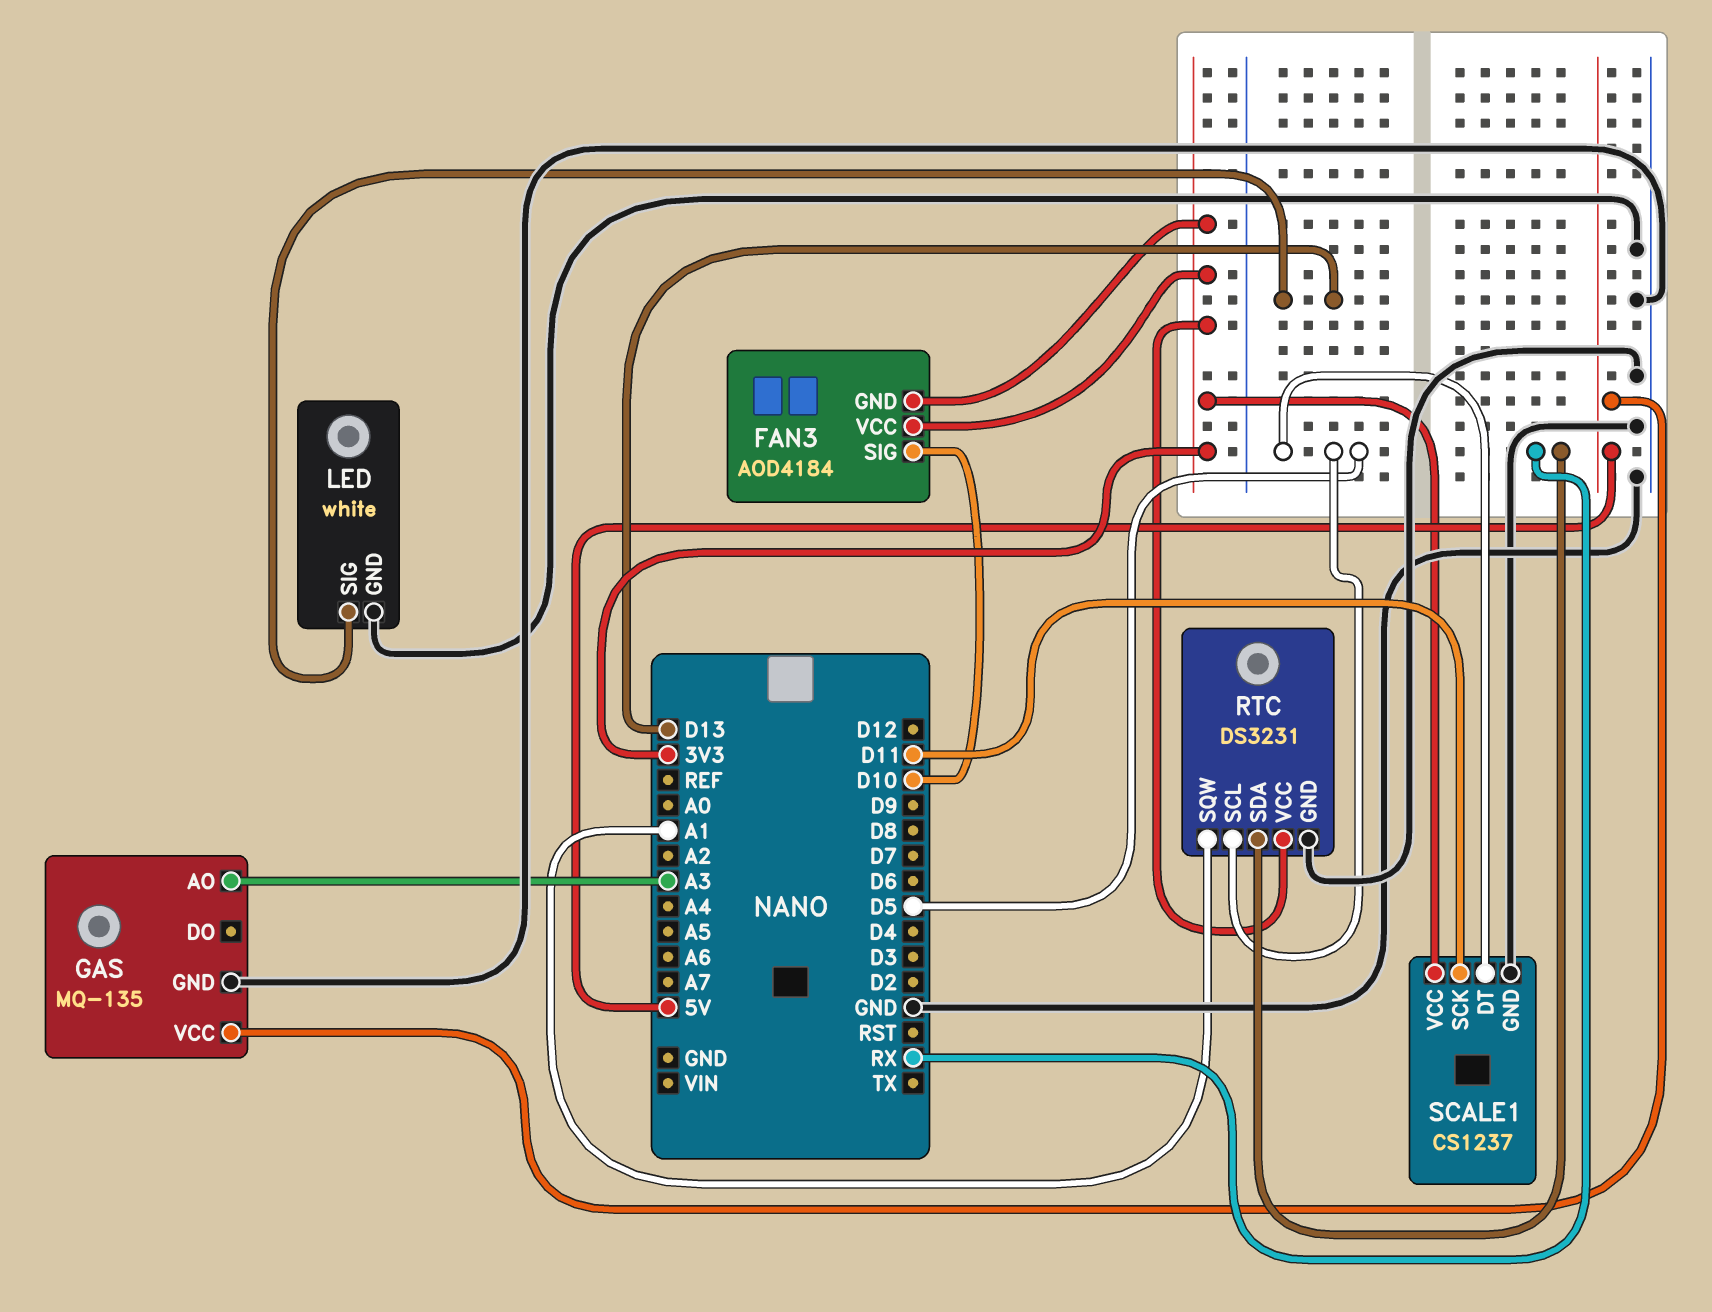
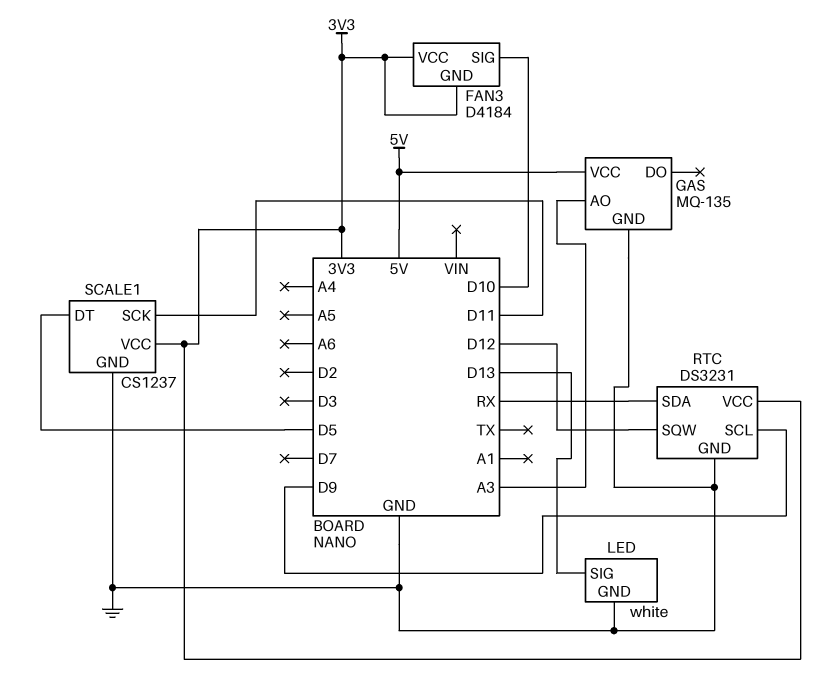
FAN3: AOD4184 -> D4184
RTC pin SCL: D5 -> D9
RTC pin SQW: A1 -> D12

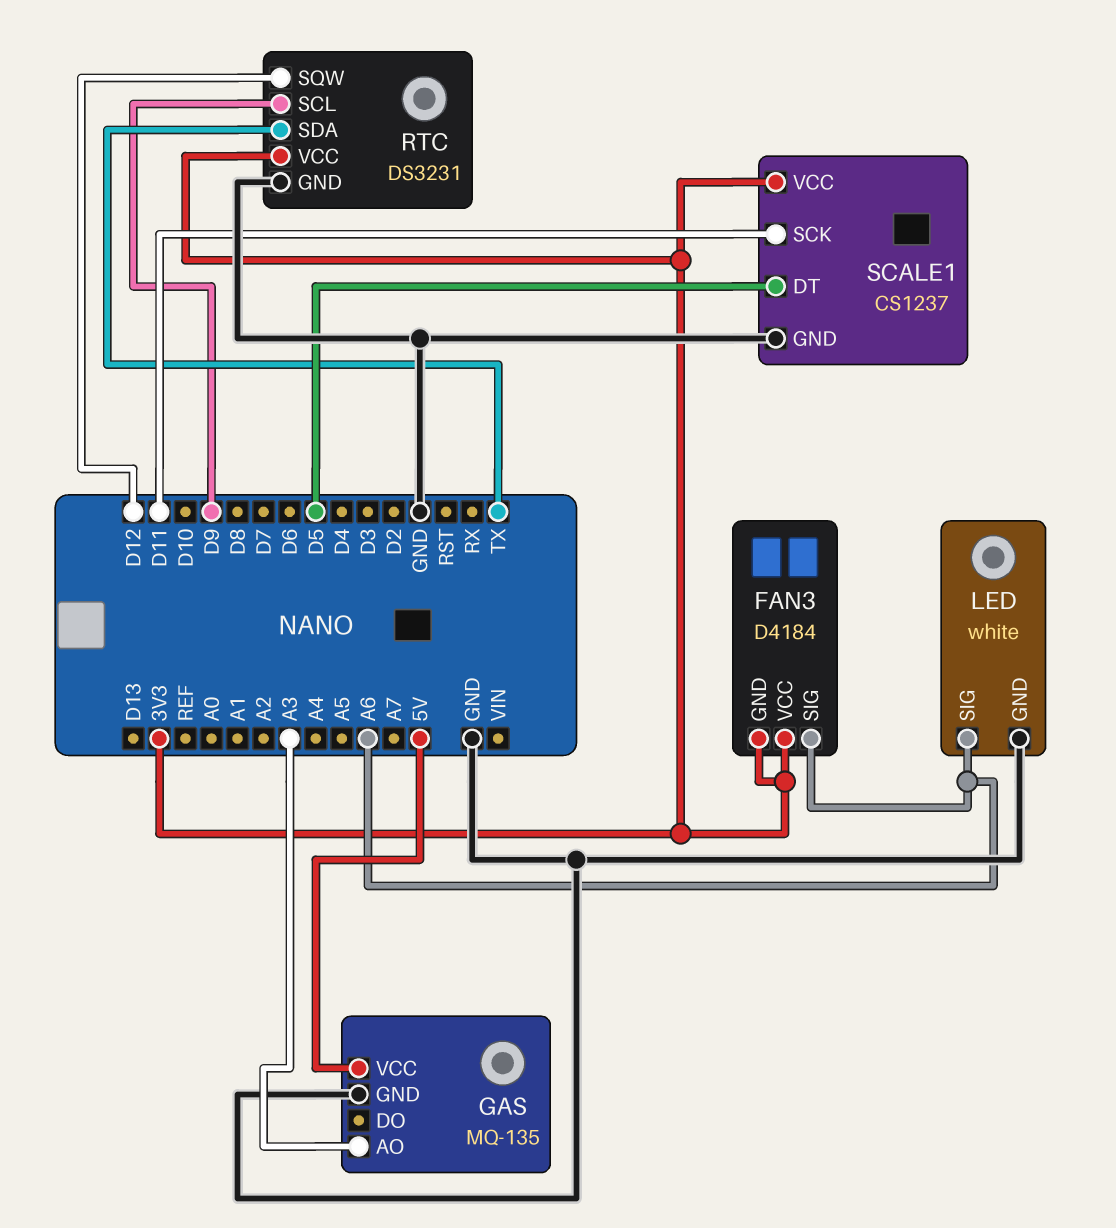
FAN3 pin SIG: D10 -> A6
LED pin SIG: D13 -> A6
RTC pin SDA: RX -> TX

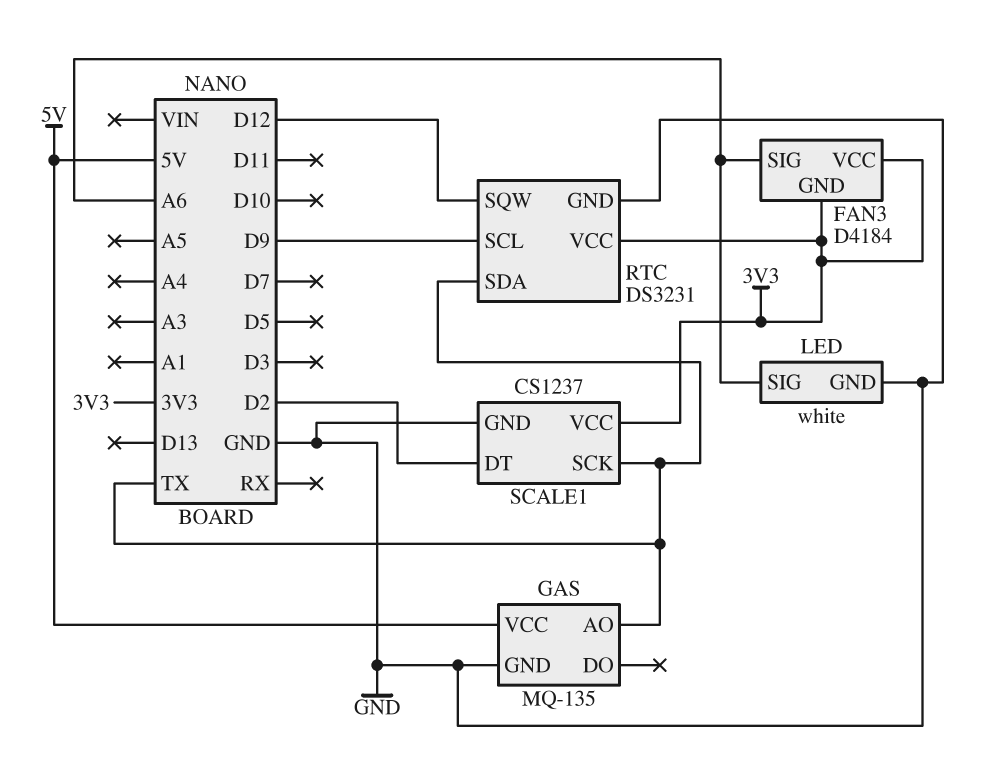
GAS pin AO: A3 -> TX
SCALE1 pin DT: D5 -> D2
SCALE1 pin SCK: D11 -> TX

